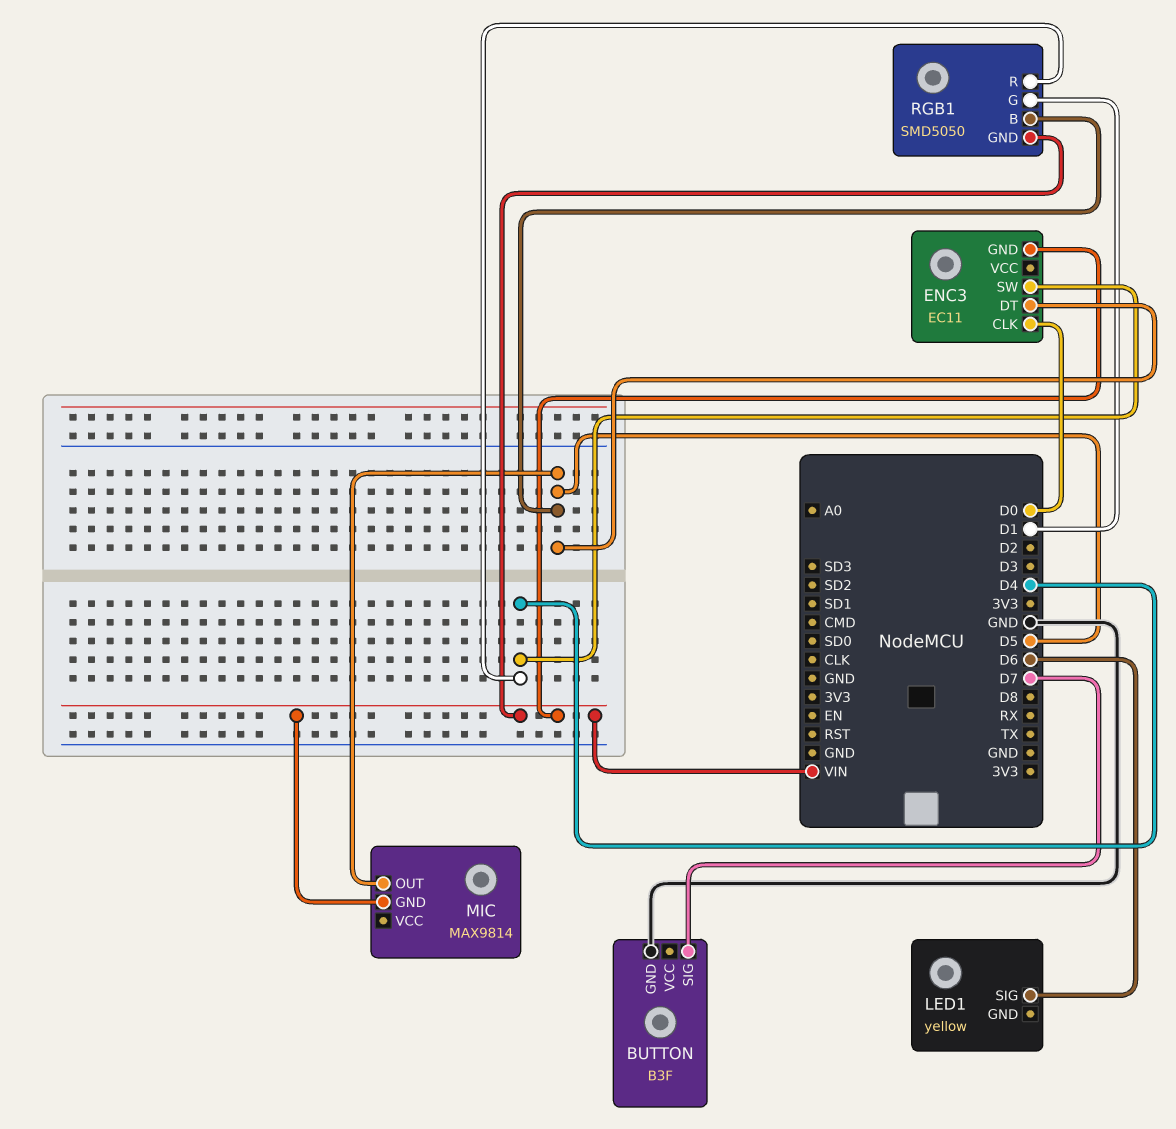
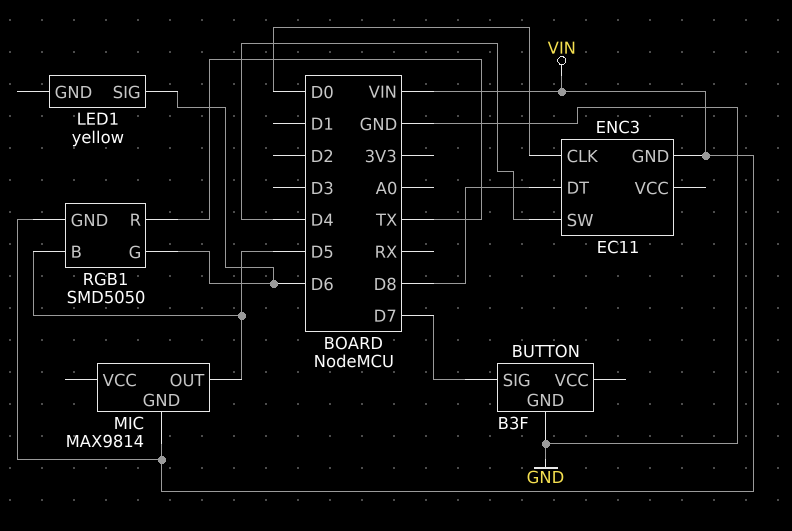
ENC3 pin DT: D5 -> D8
RGB1 pin G: D1 -> D6
RGB1 pin R: D4 -> TX

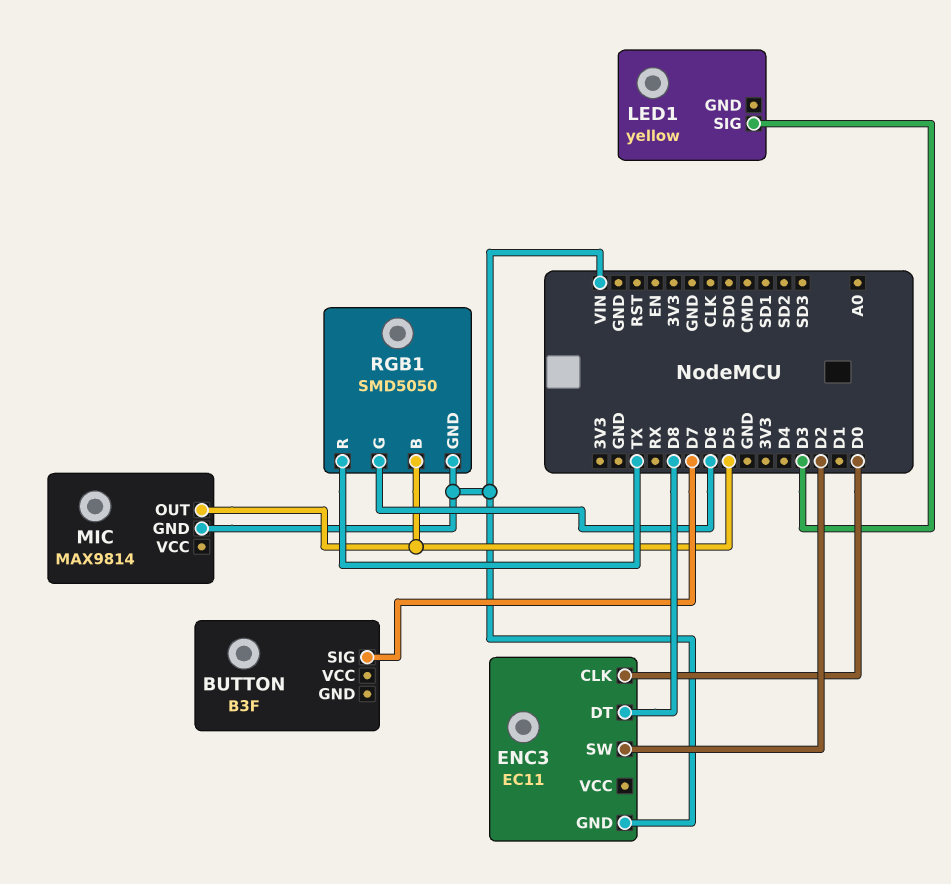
BUTTON pin GND: GND -> none
ENC3 pin SW: D4 -> D2
LED1 pin SIG: D6 -> D3

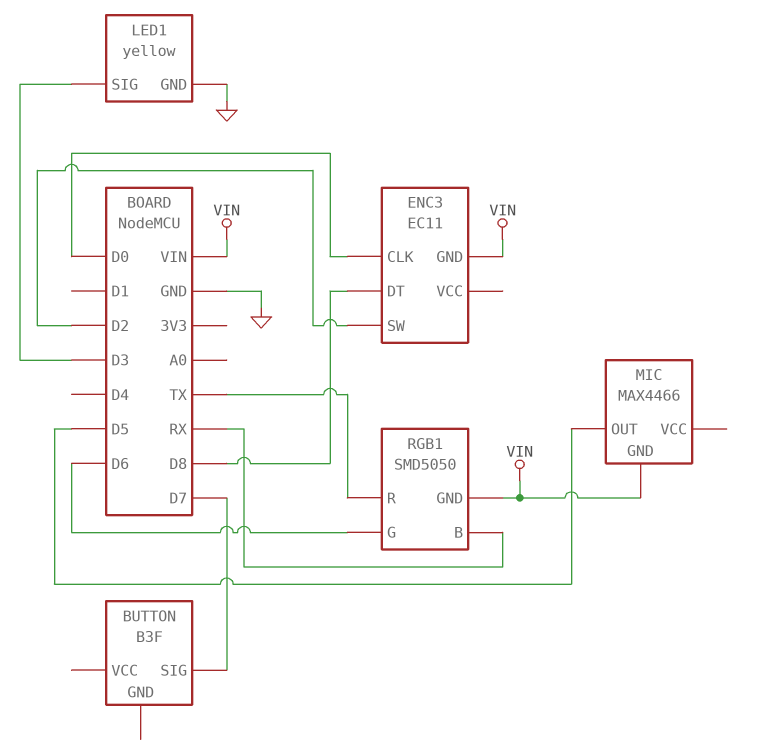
LED1 pin GND: none -> GND
MIC: MAX9814 -> MAX4466
RGB1 pin B: D5 -> RX

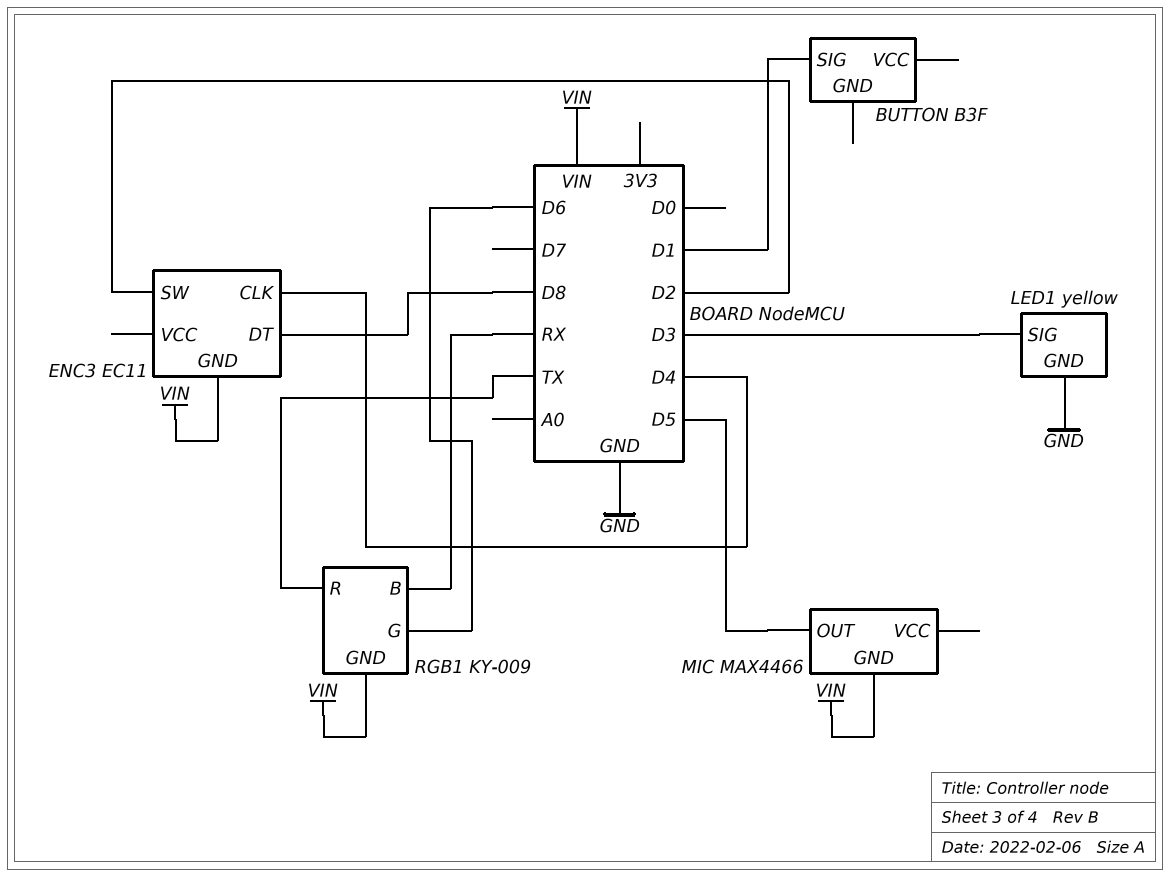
BUTTON pin SIG: D7 -> D1
ENC3 pin CLK: D0 -> D4
RGB1: SMD5050 -> KY-009

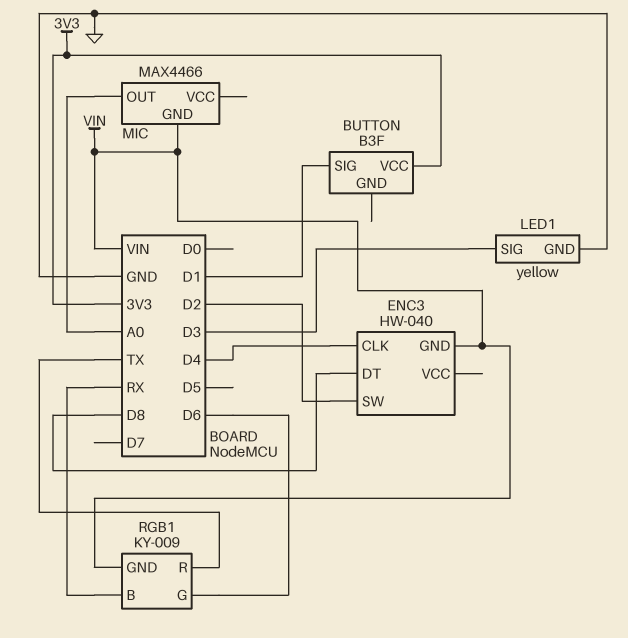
BUTTON pin VCC: none -> 3V3
ENC3: EC11 -> HW-040
MIC pin OUT: D5 -> A0

